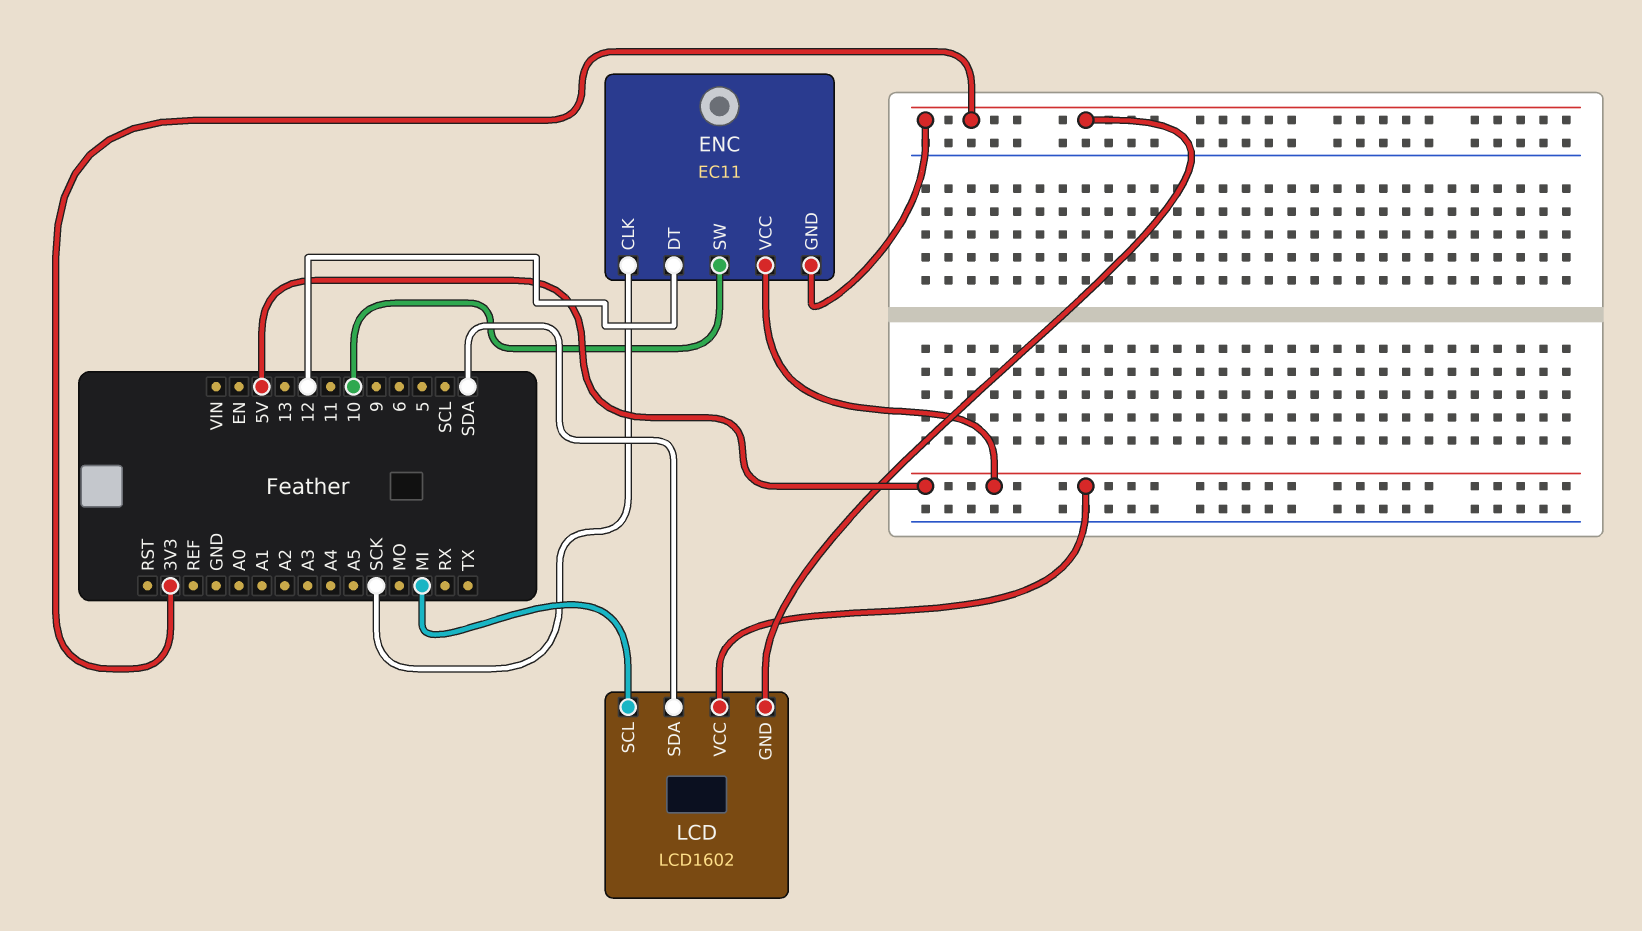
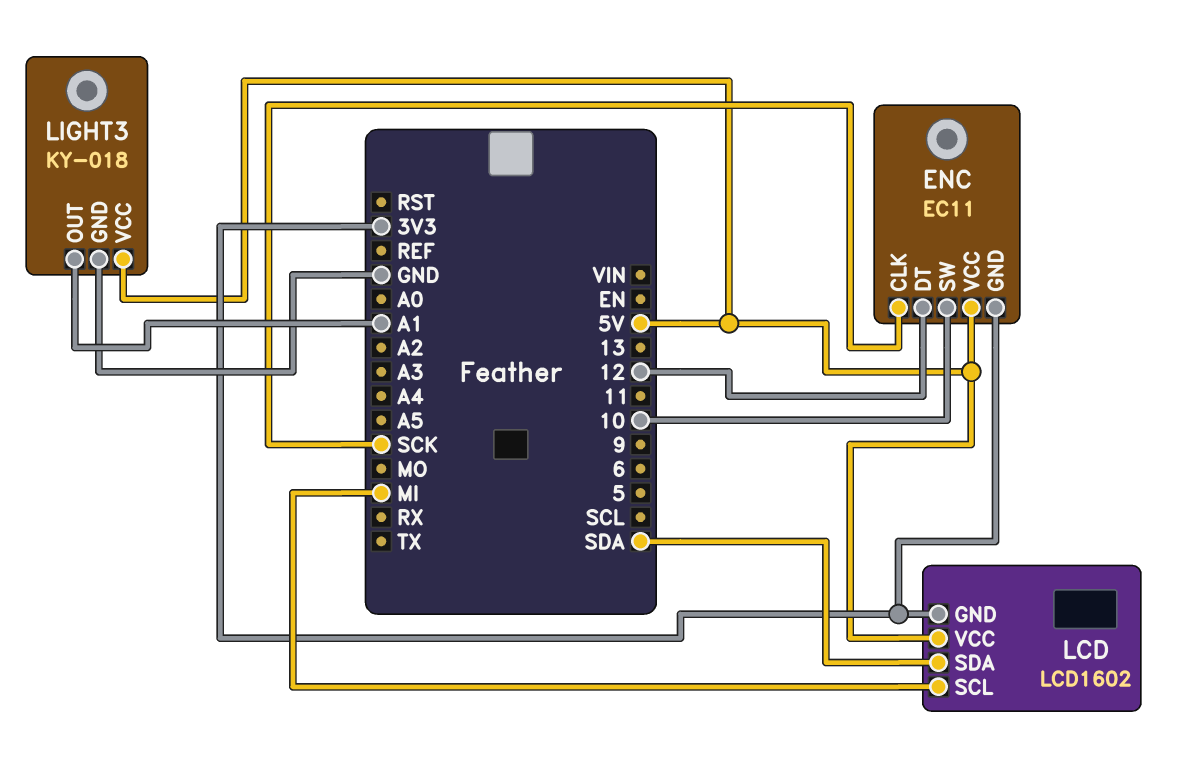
LIGHT3: none -> KY-018
LIGHT3 pin GND: none -> GND
LIGHT3 pin OUT: none -> A1
LIGHT3 pin VCC: none -> 5V

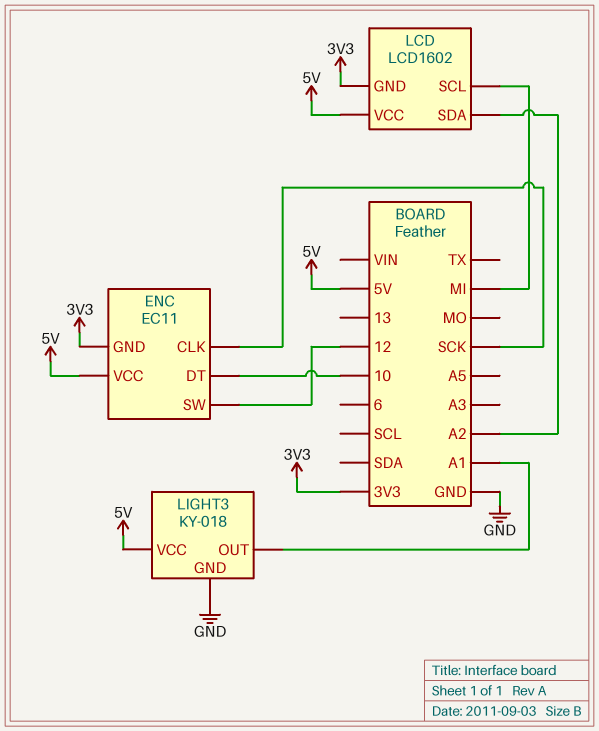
ENC pin DT: 12 -> 10
ENC pin SW: 10 -> 12
LCD pin SDA: SDA -> A2

